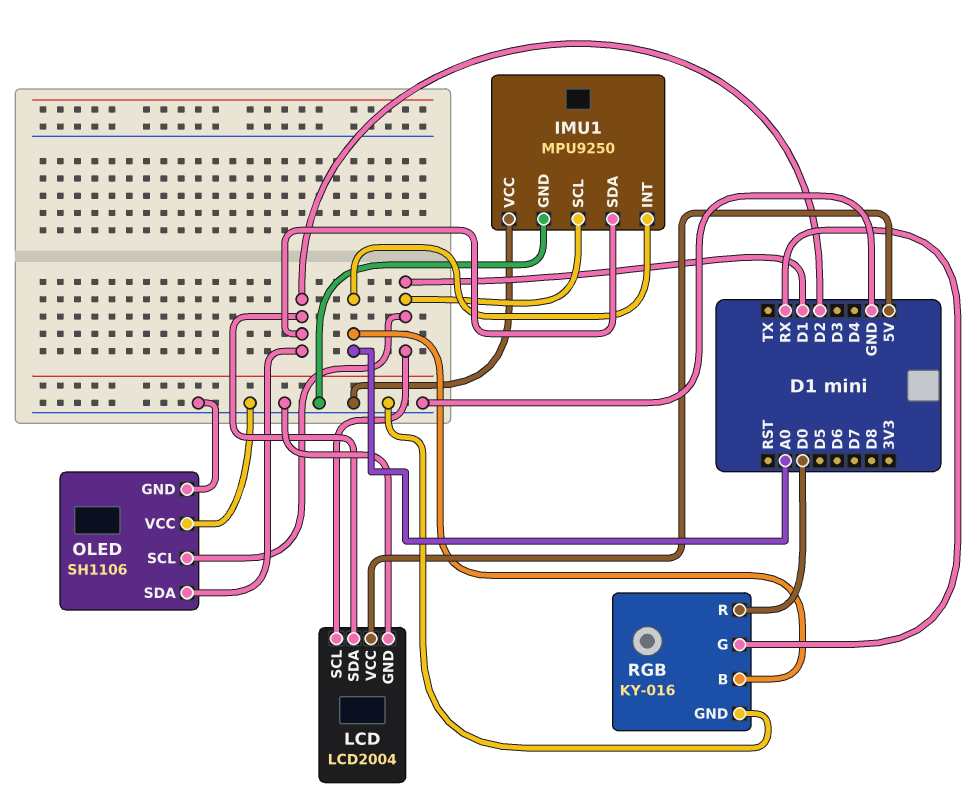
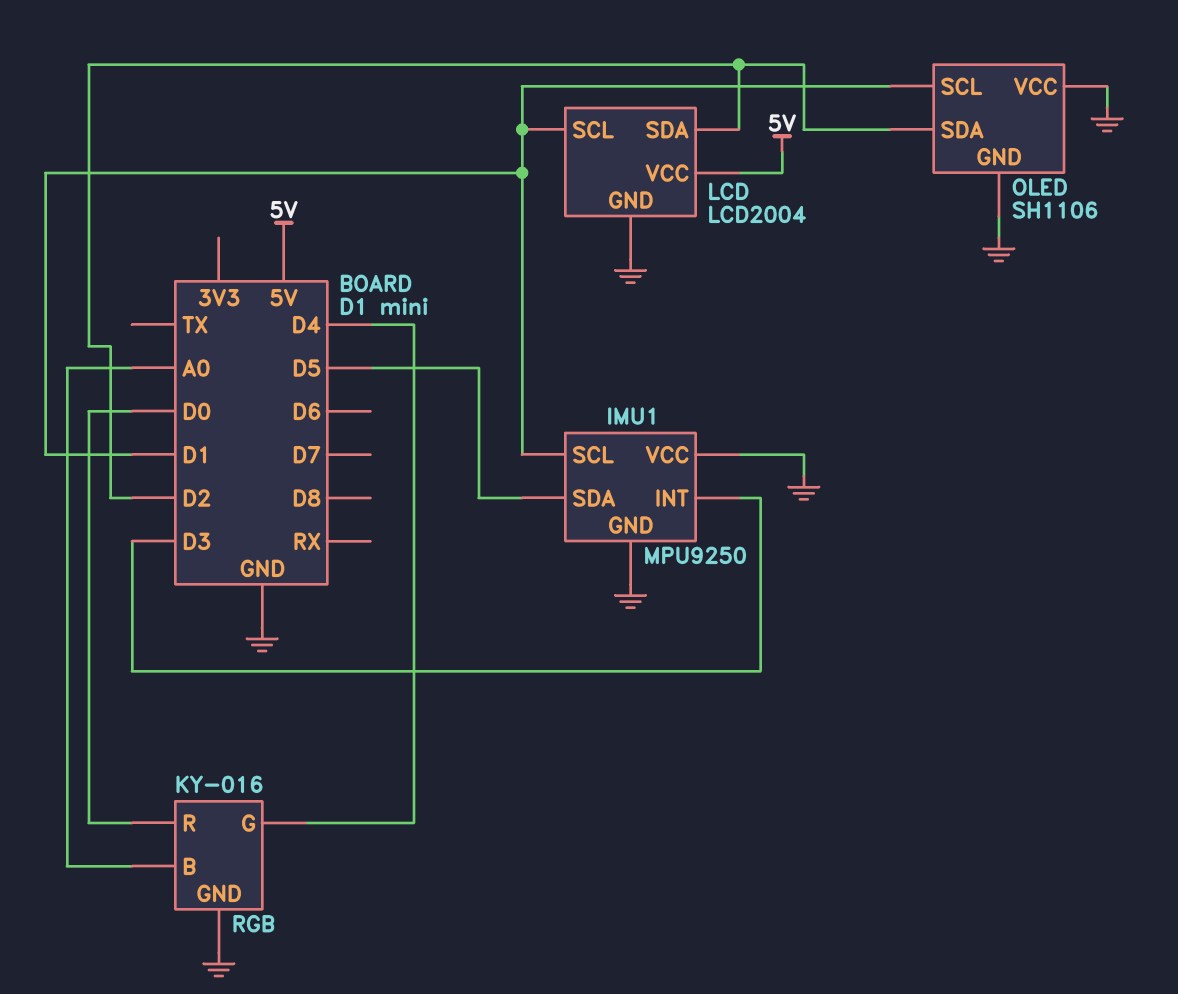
IMU1 pin INT: A0 -> D3
IMU1 pin SDA: D2 -> D5
RGB pin G: RX -> D4

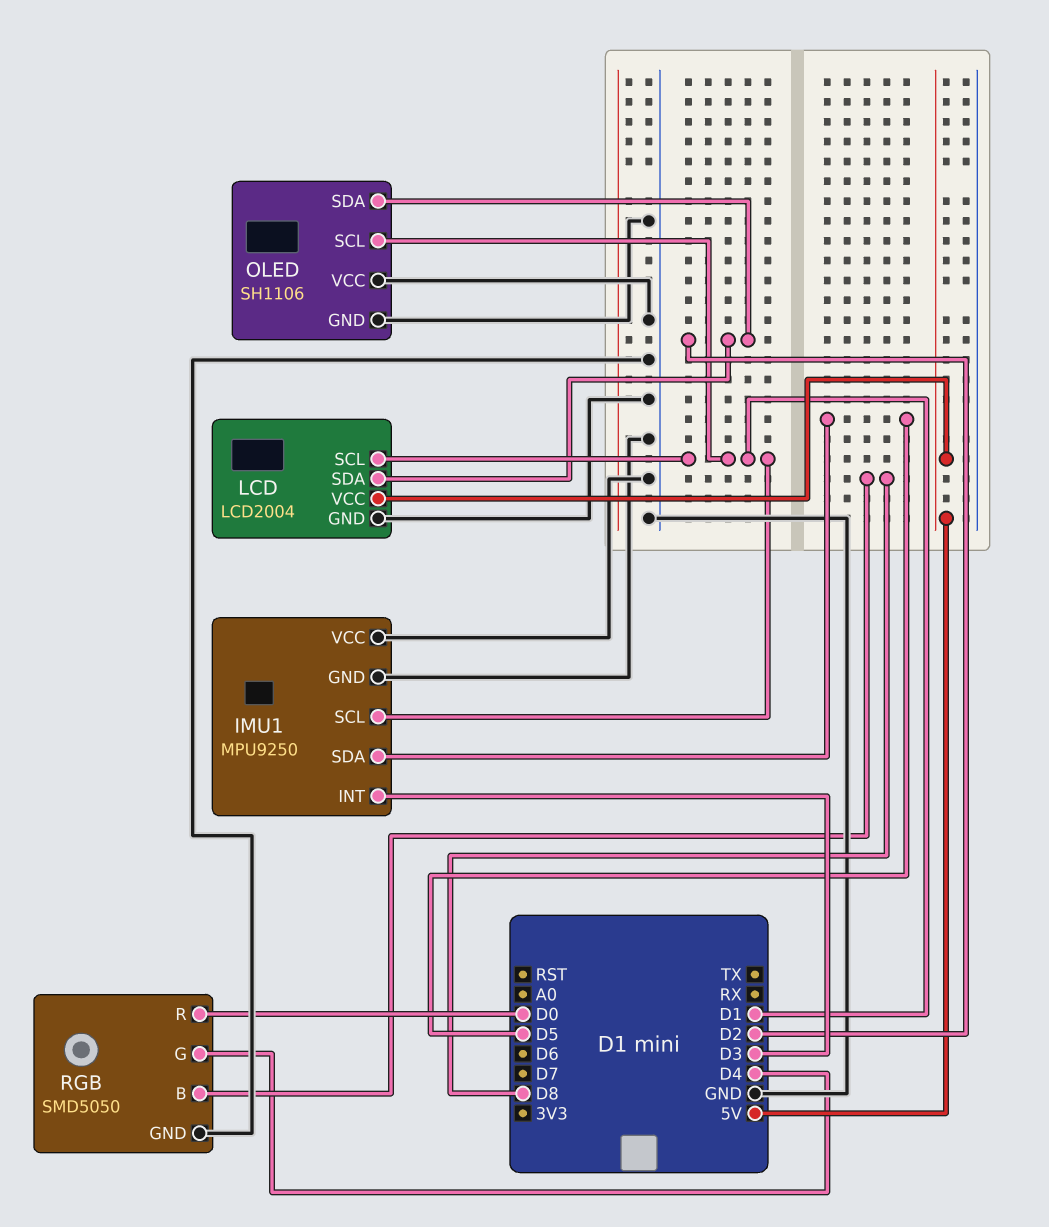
RGB: KY-016 -> SMD5050
RGB pin B: A0 -> D8

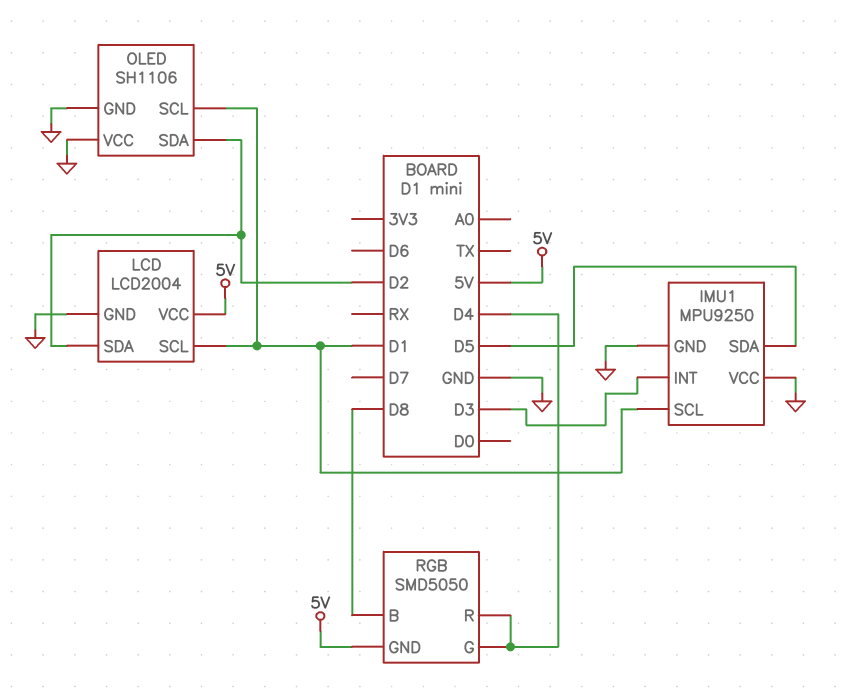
RGB pin GND: GND -> 5V
RGB pin R: D0 -> D4

